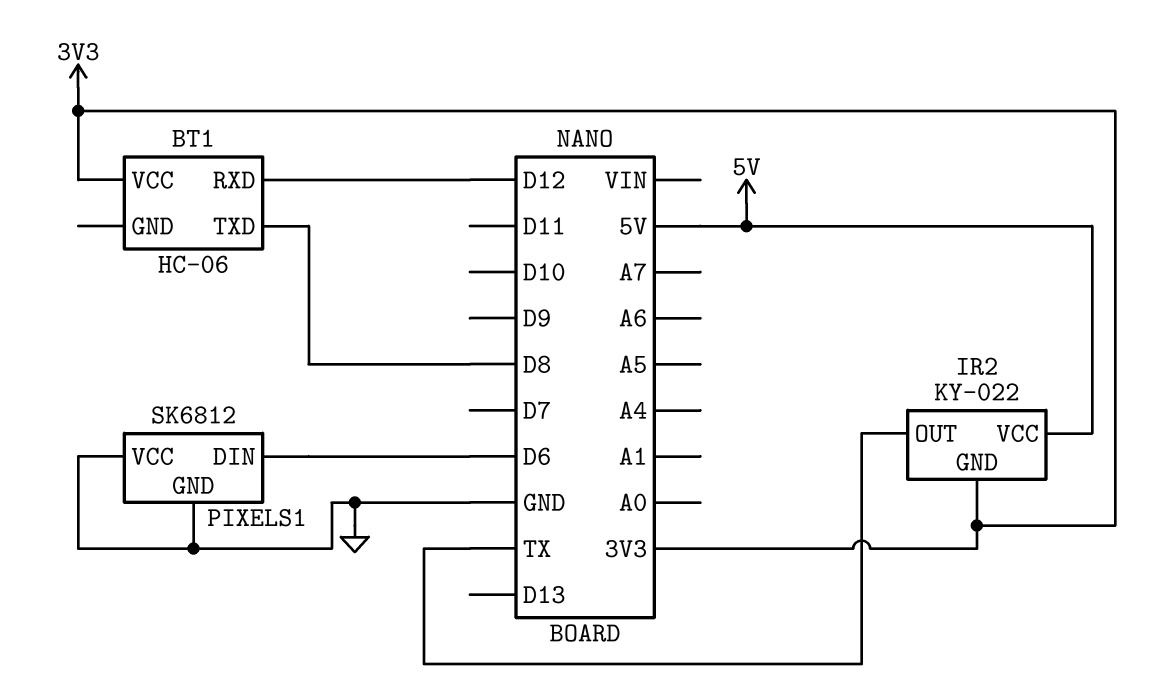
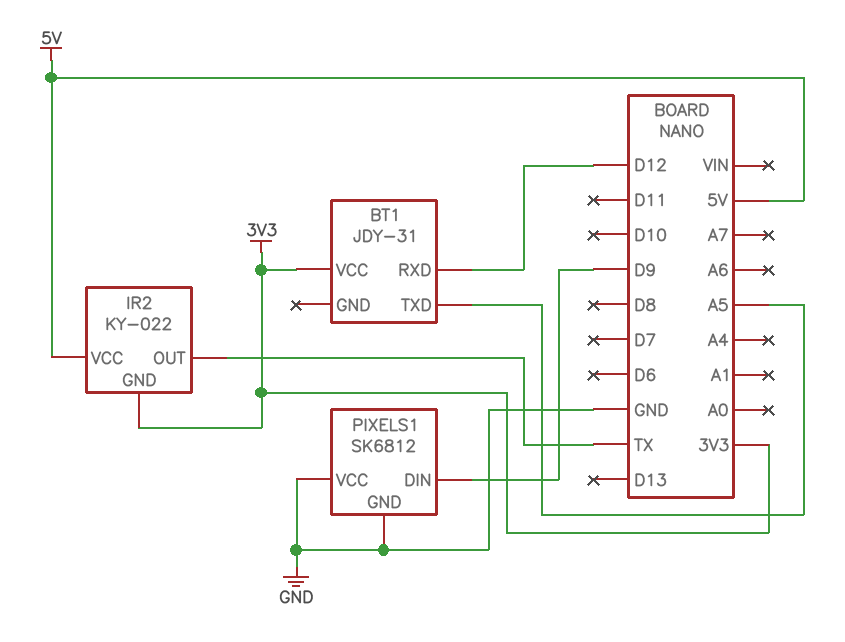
BT1: HC-06 -> JDY-31
BT1 pin TXD: D8 -> A5
PIXELS1 pin DIN: D6 -> D9

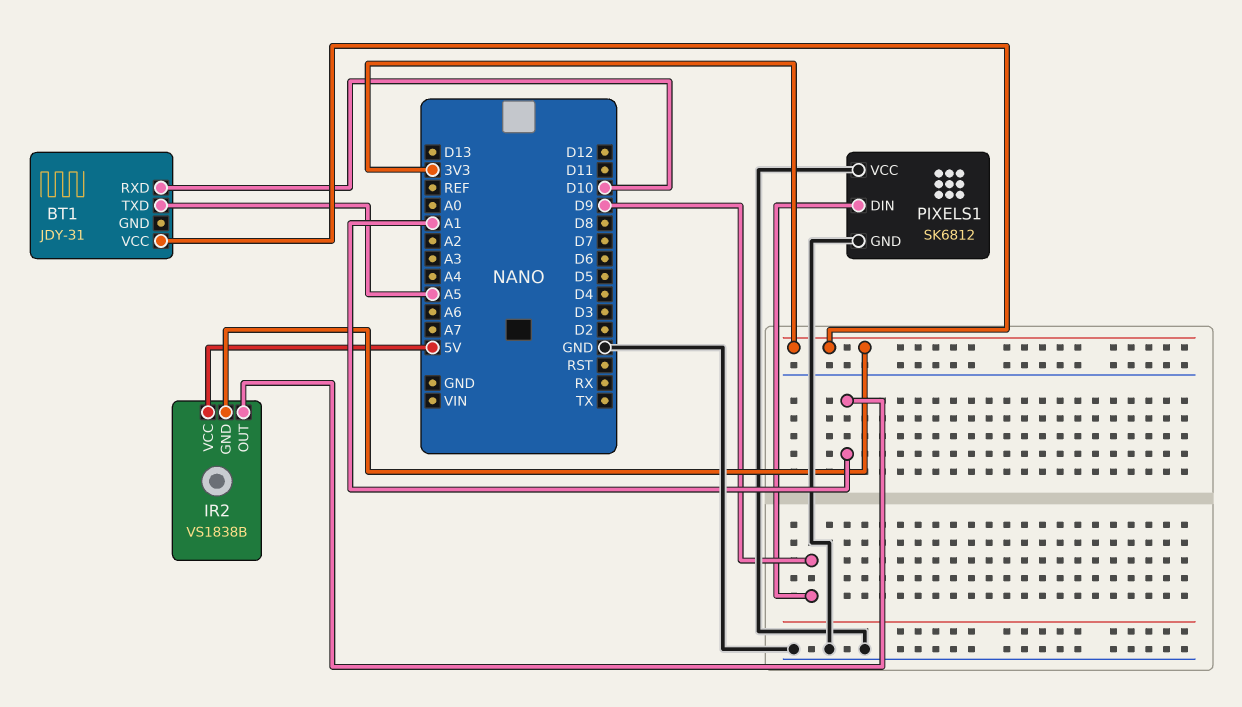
BT1 pin RXD: D12 -> D10
IR2: KY-022 -> VS1838B
IR2 pin OUT: TX -> A1

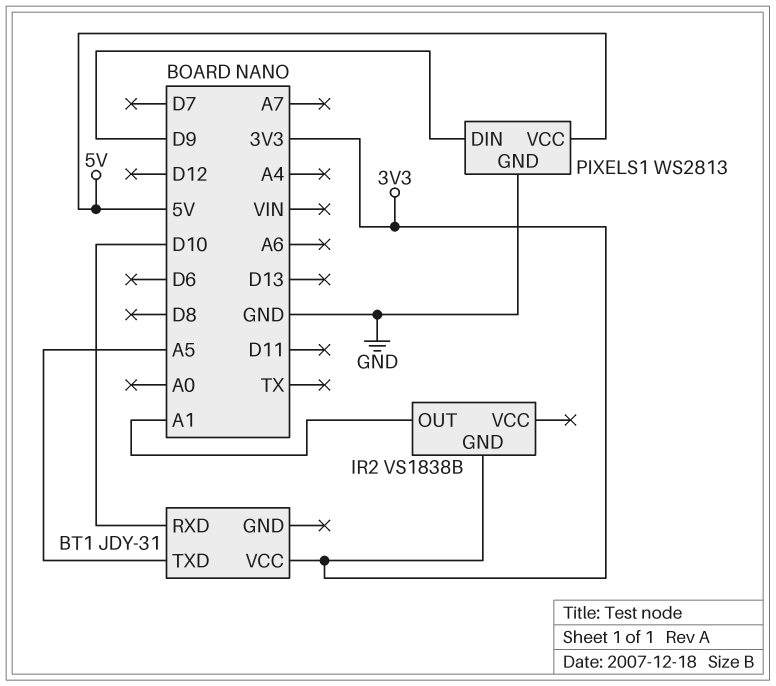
IR2 pin VCC: 5V -> none
PIXELS1: SK6812 -> WS2813
PIXELS1 pin VCC: GND -> 5V

